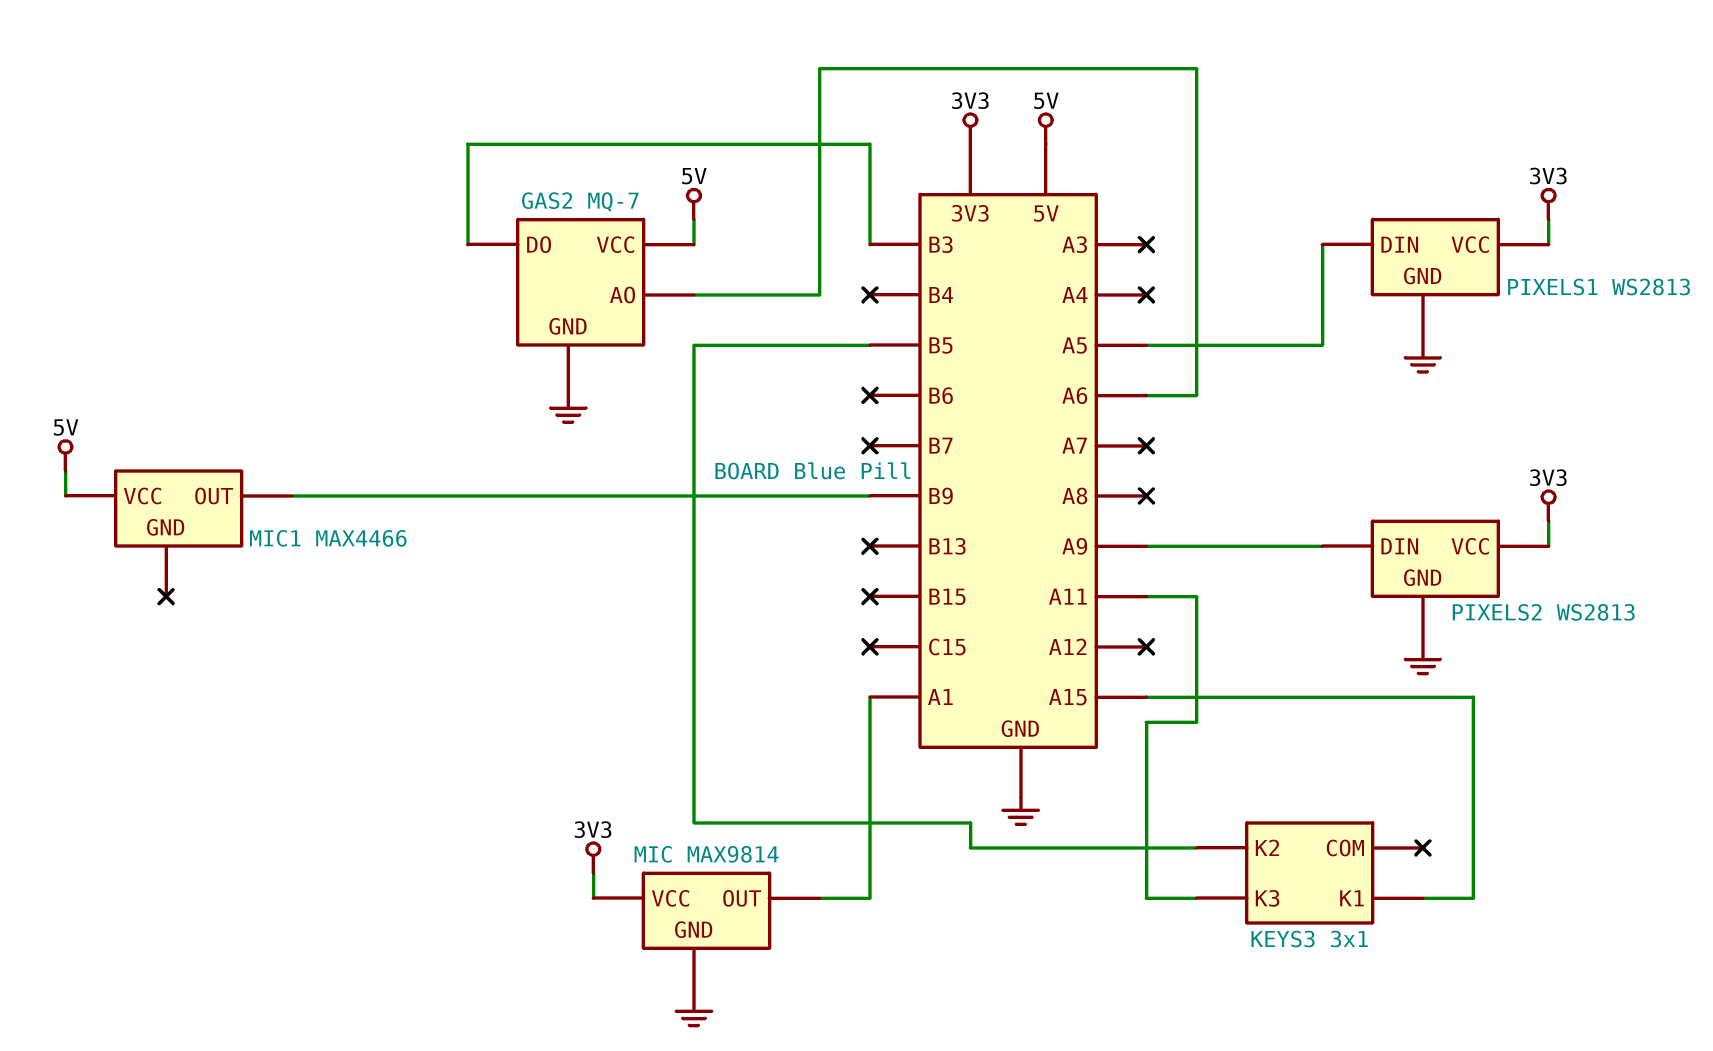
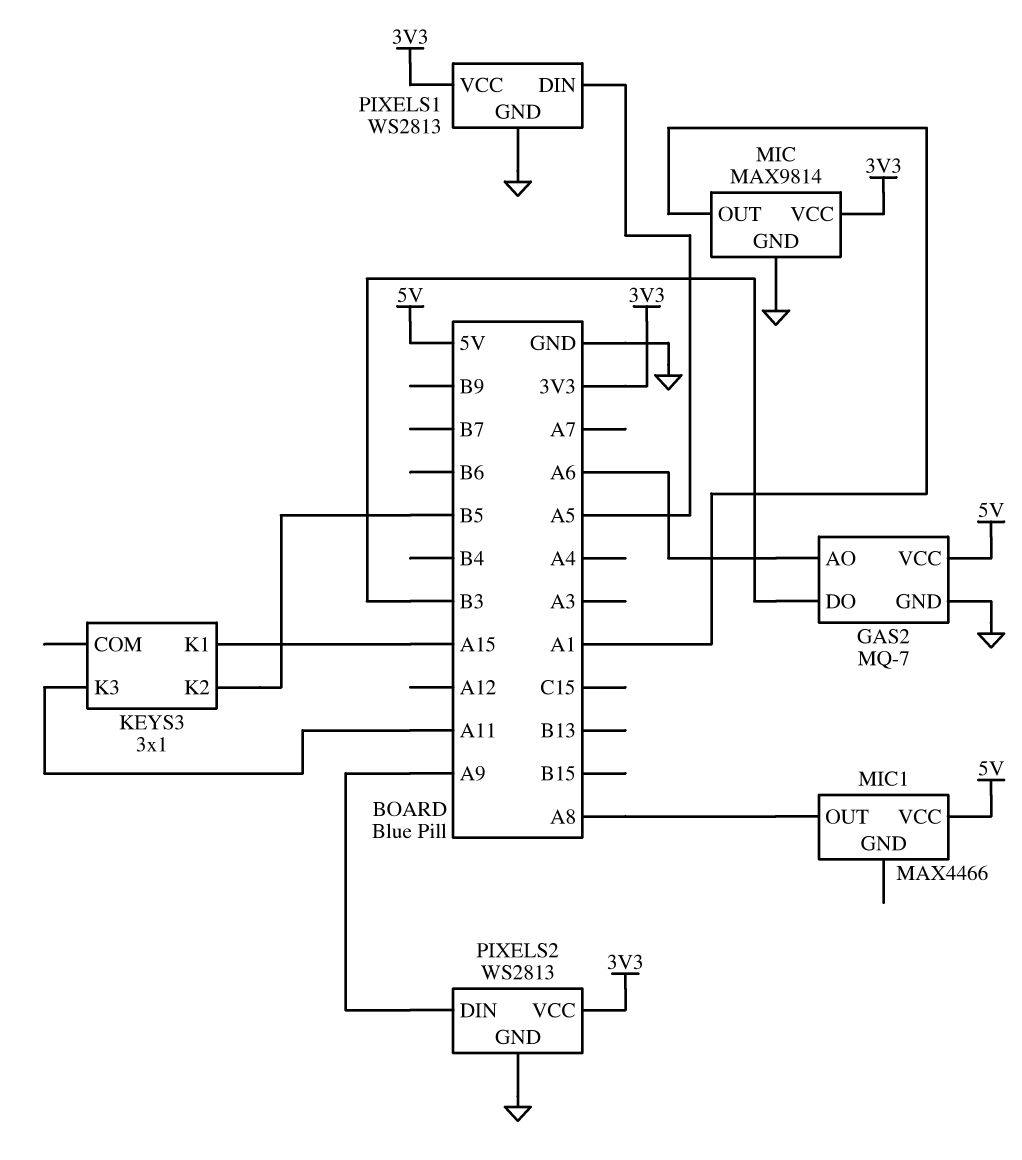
MIC1 pin OUT: B9 -> A8

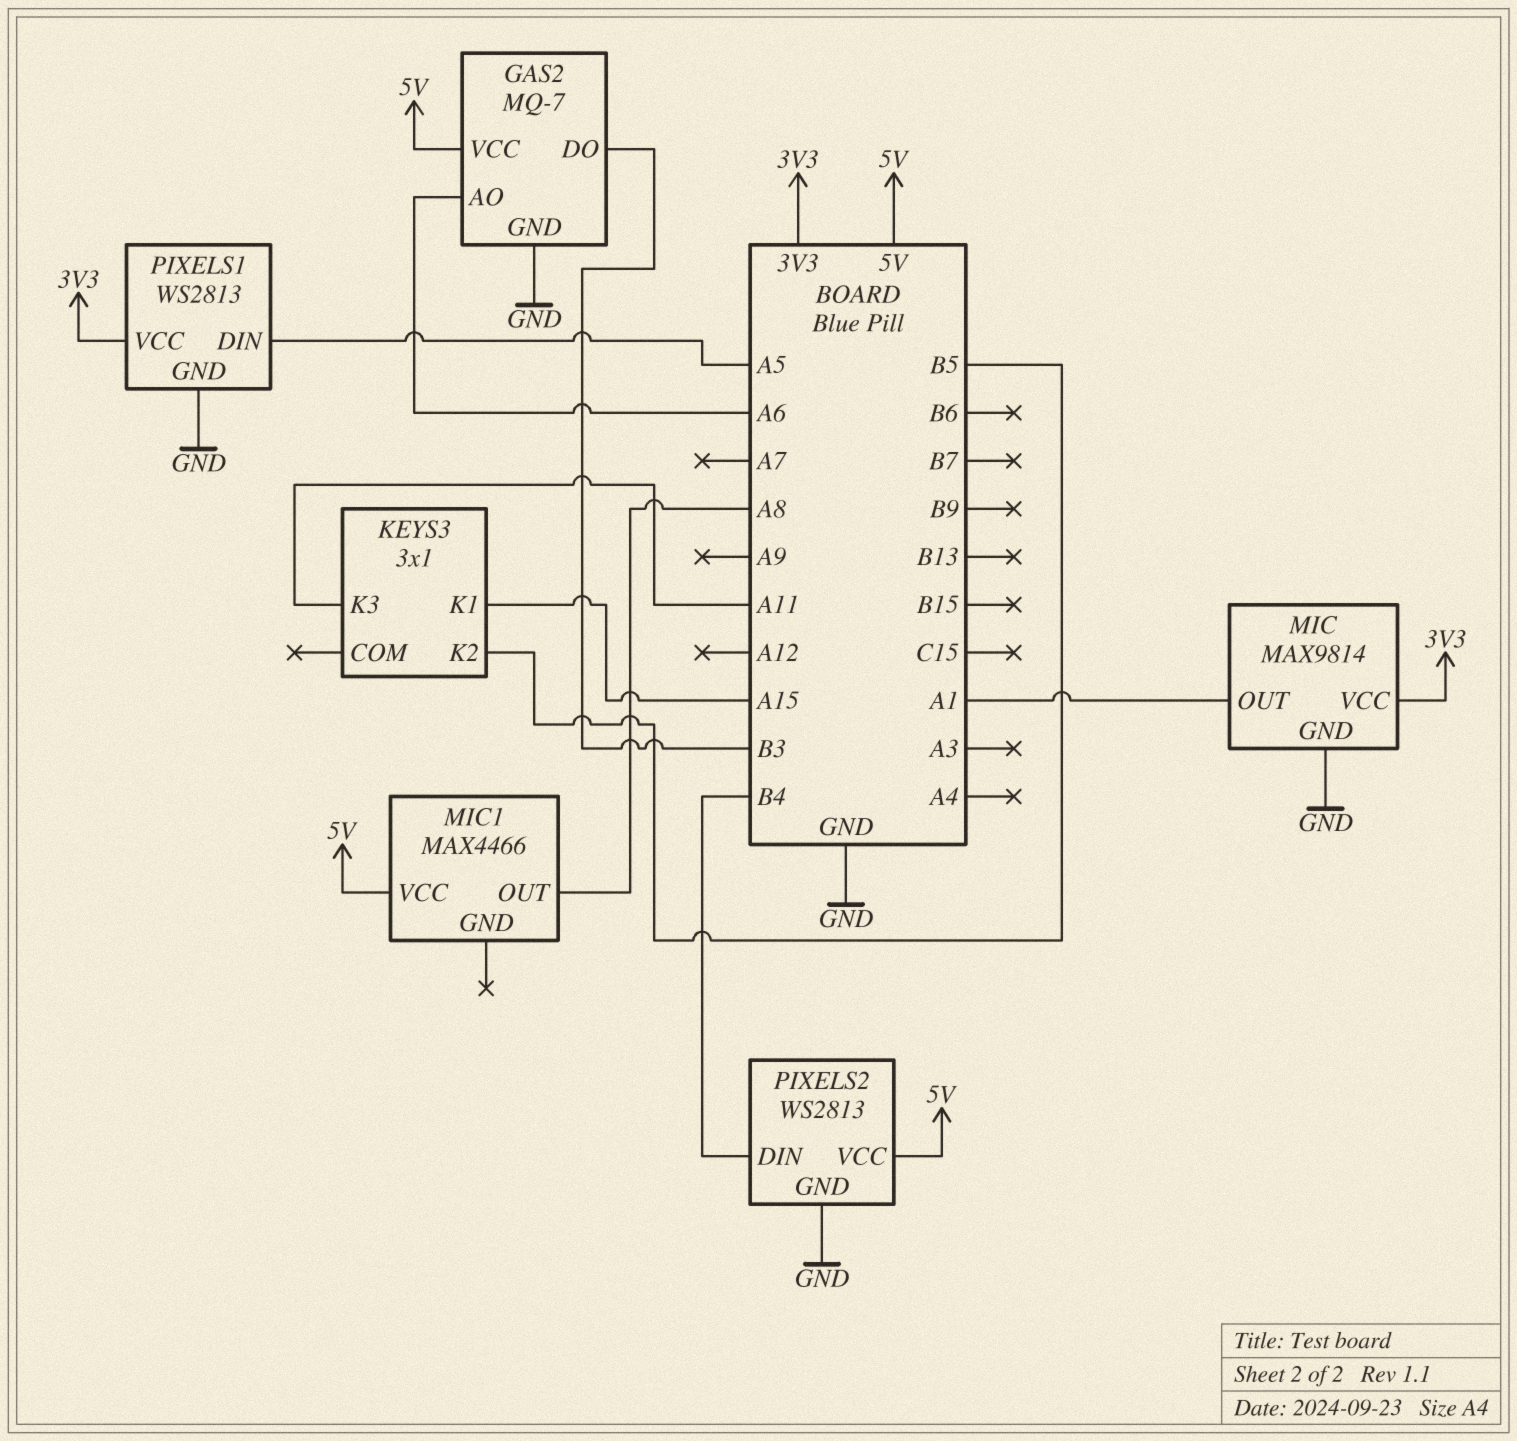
PIXELS2 pin DIN: A9 -> B4
PIXELS2 pin VCC: 3V3 -> 5V

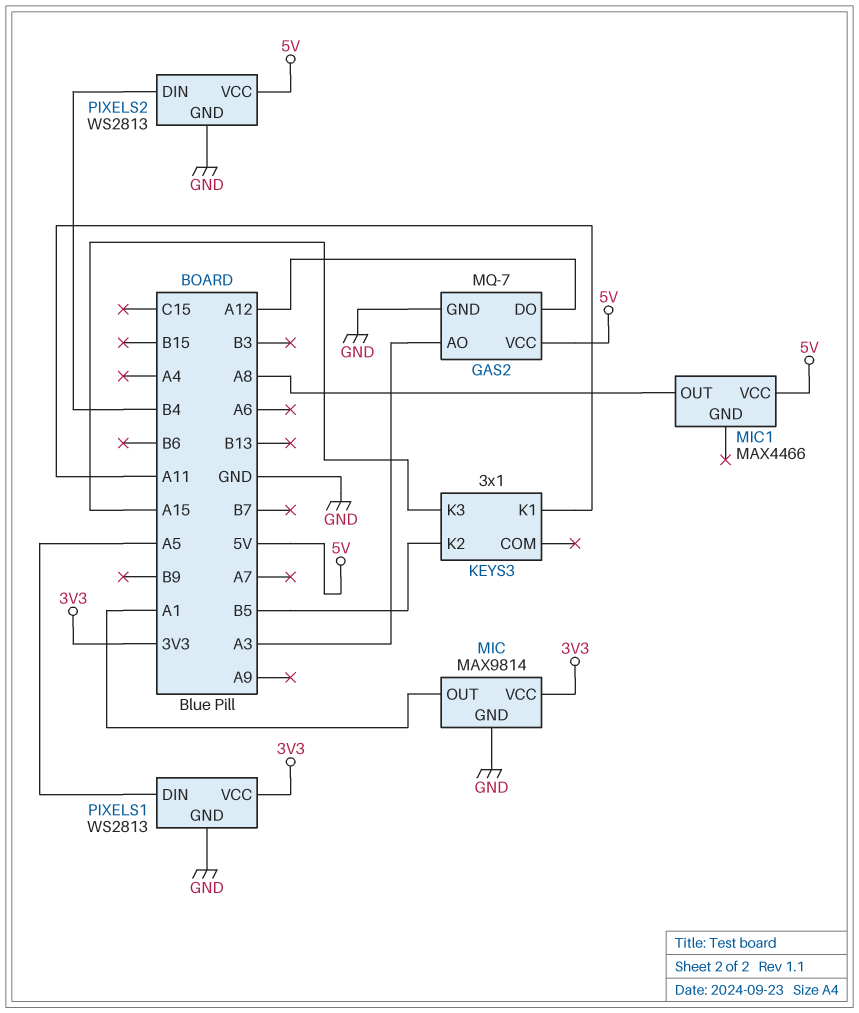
GAS2 pin AO: A6 -> A3
GAS2 pin DO: B3 -> A12
KEYS3 pin K1: A15 -> A11
KEYS3 pin K3: A11 -> A15

